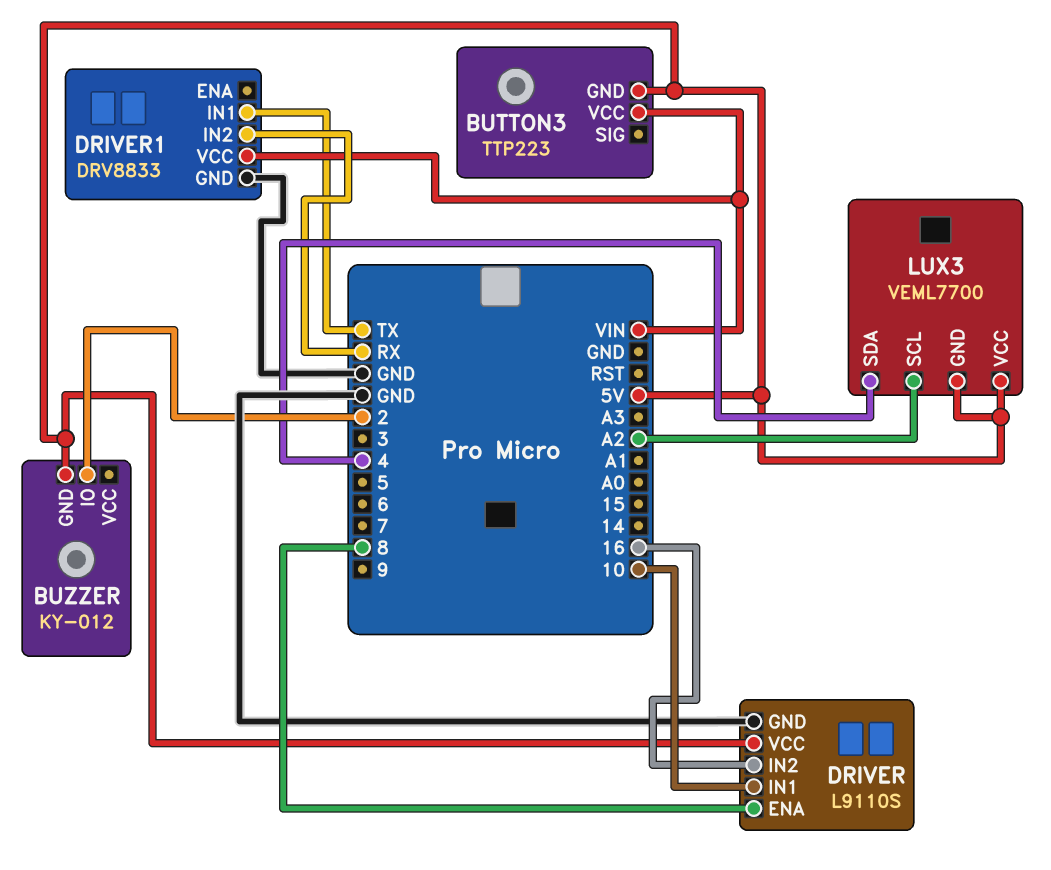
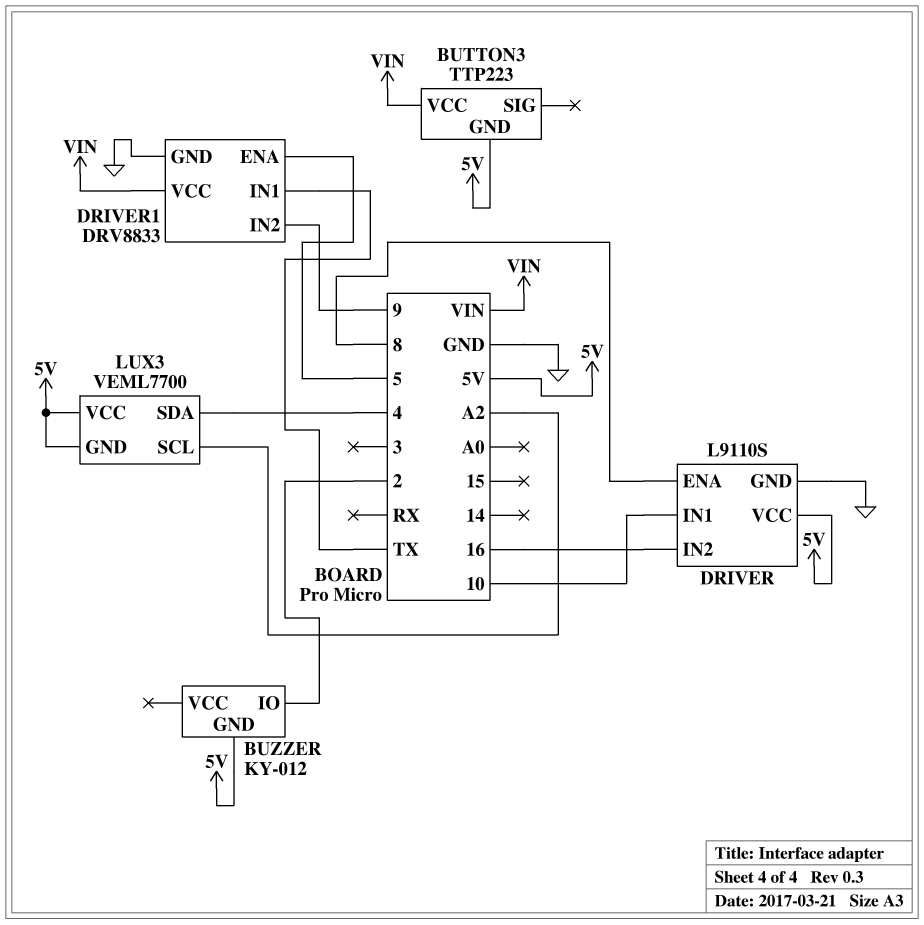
DRIVER1 pin ENA: none -> 5
DRIVER1 pin IN2: RX -> 9

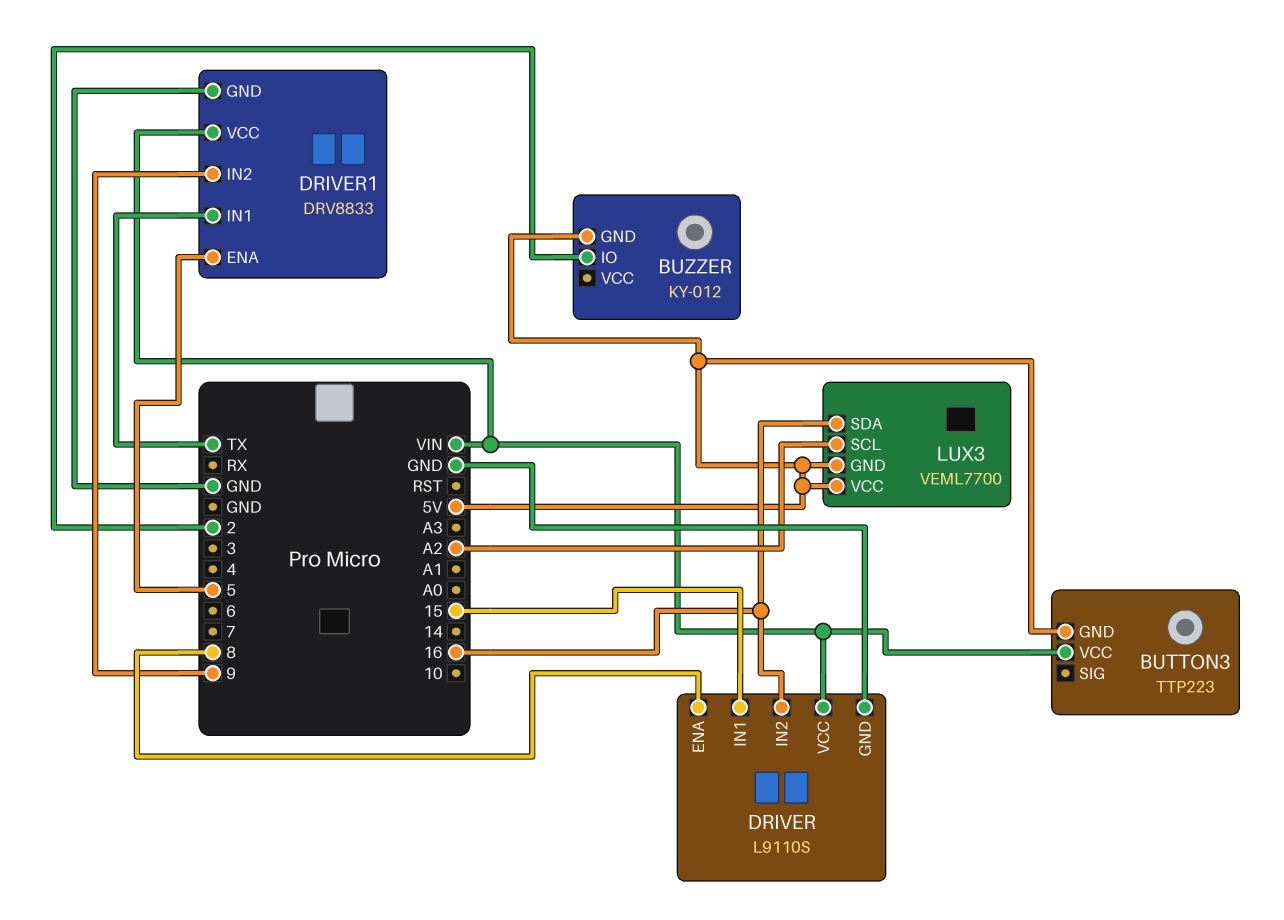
DRIVER pin IN1: 10 -> 15
DRIVER pin VCC: 5V -> VIN
LUX3 pin SDA: 4 -> 16

